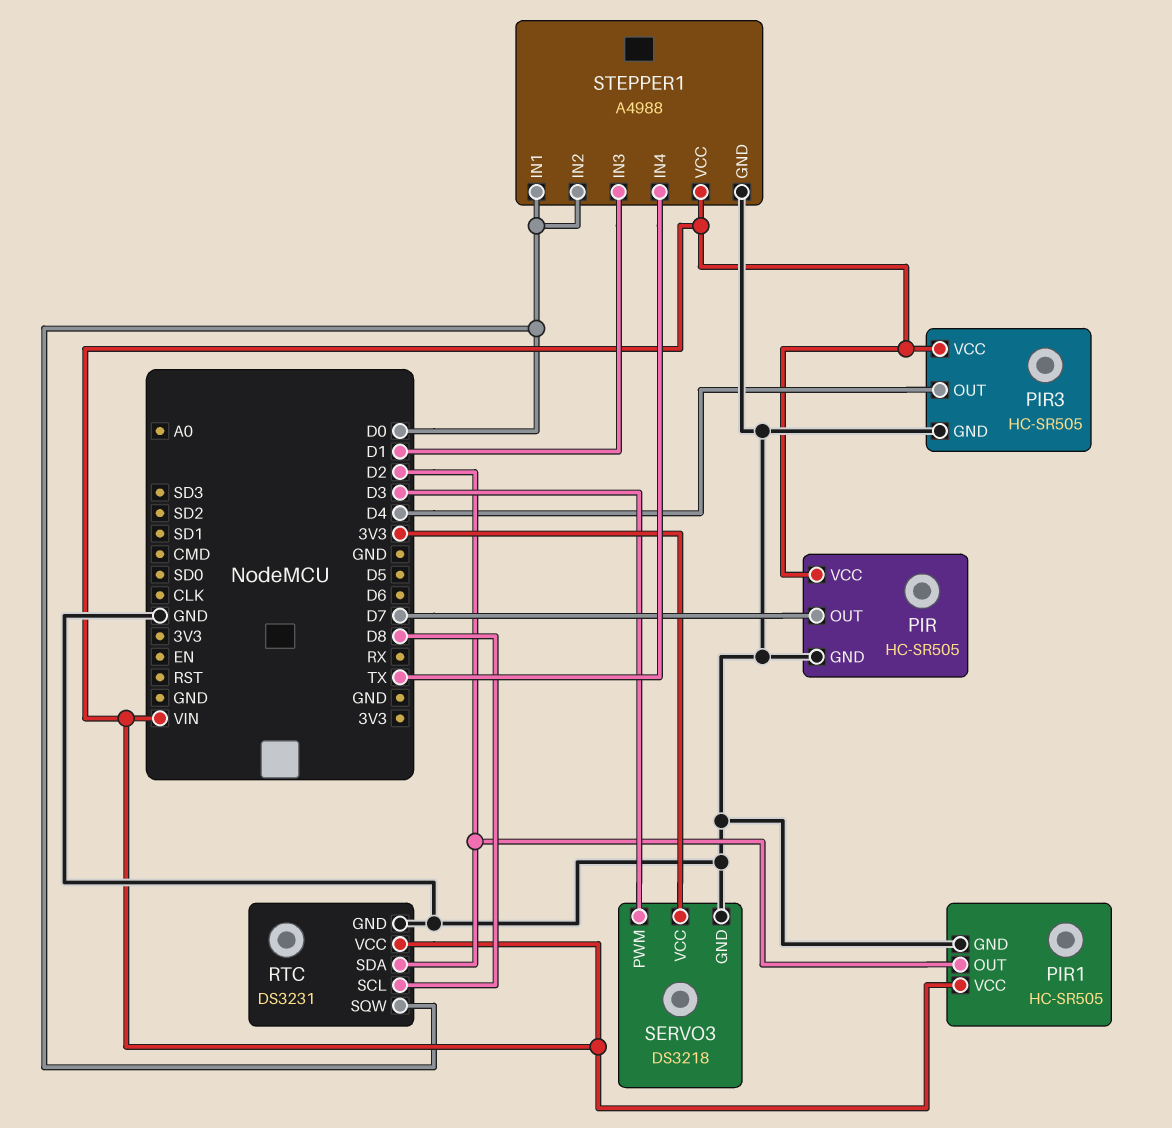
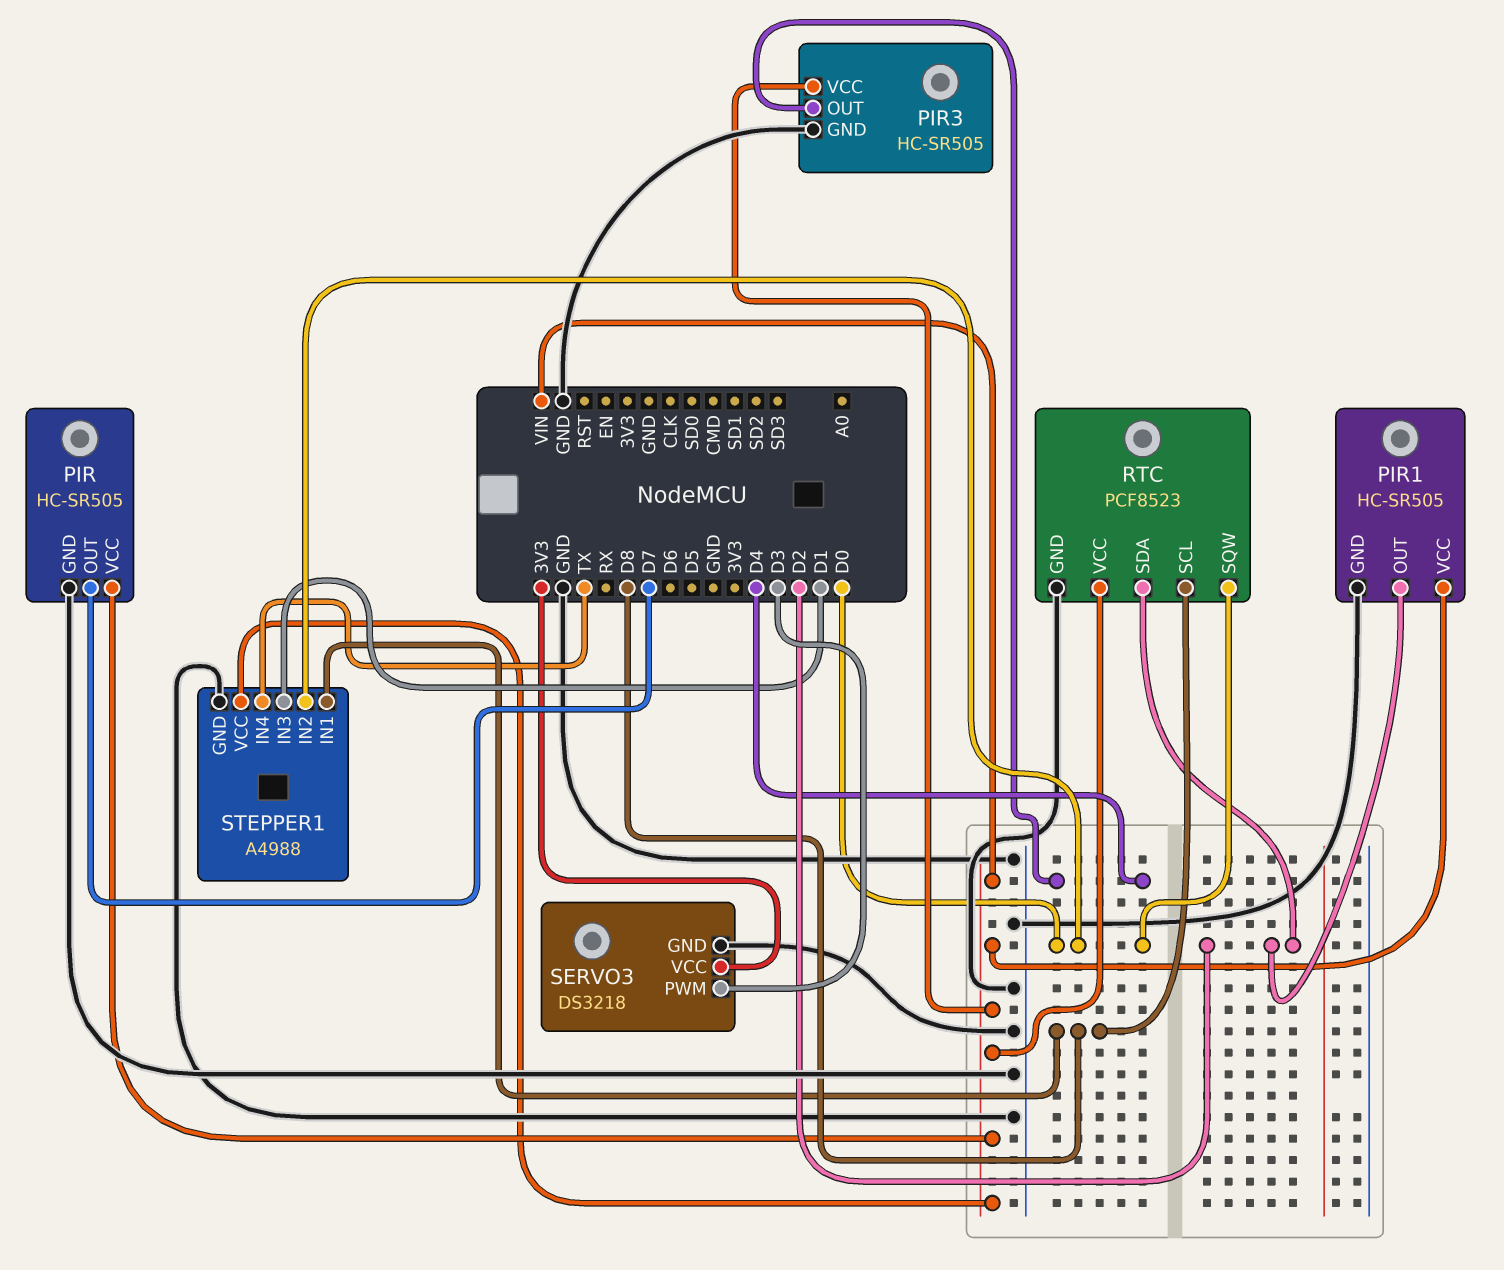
RTC: DS3231 -> PCF8523
STEPPER1 pin IN1: D0 -> D8

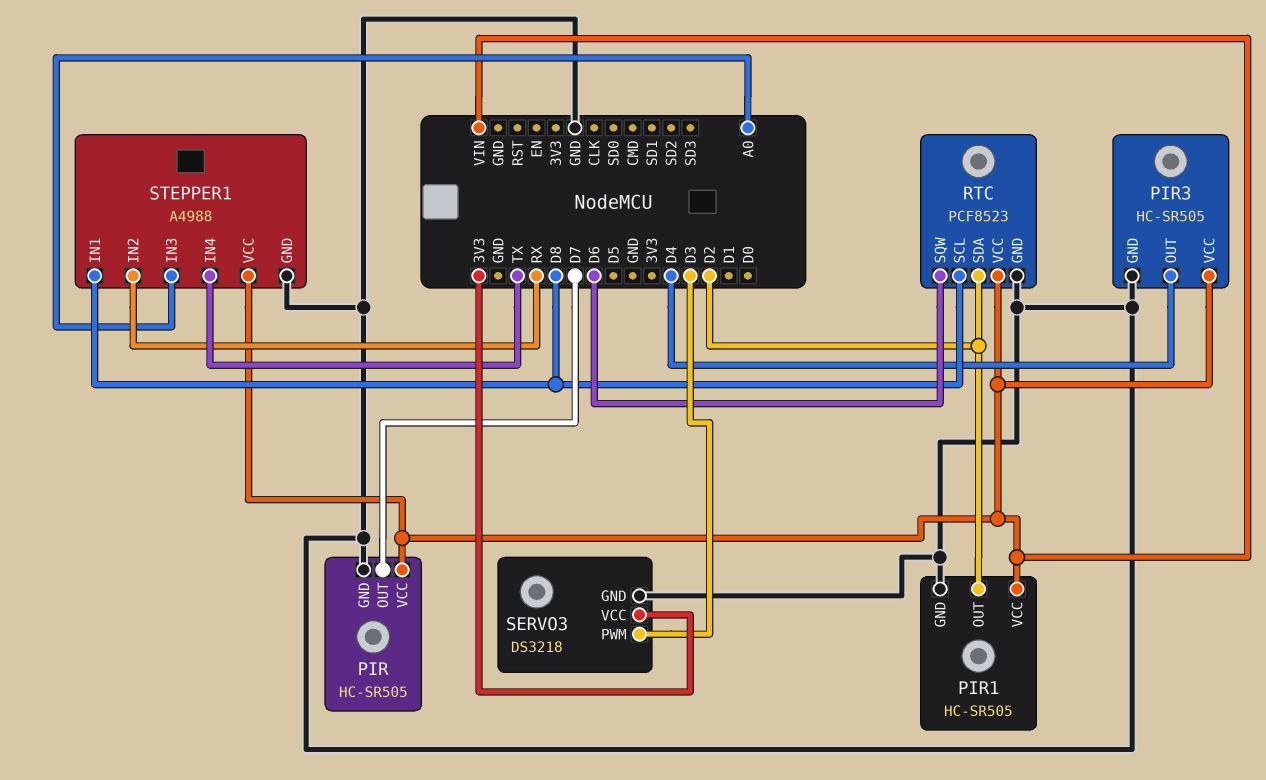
RTC pin SQW: D0 -> D6
STEPPER1 pin IN2: D0 -> RX
STEPPER1 pin IN3: D1 -> A0

